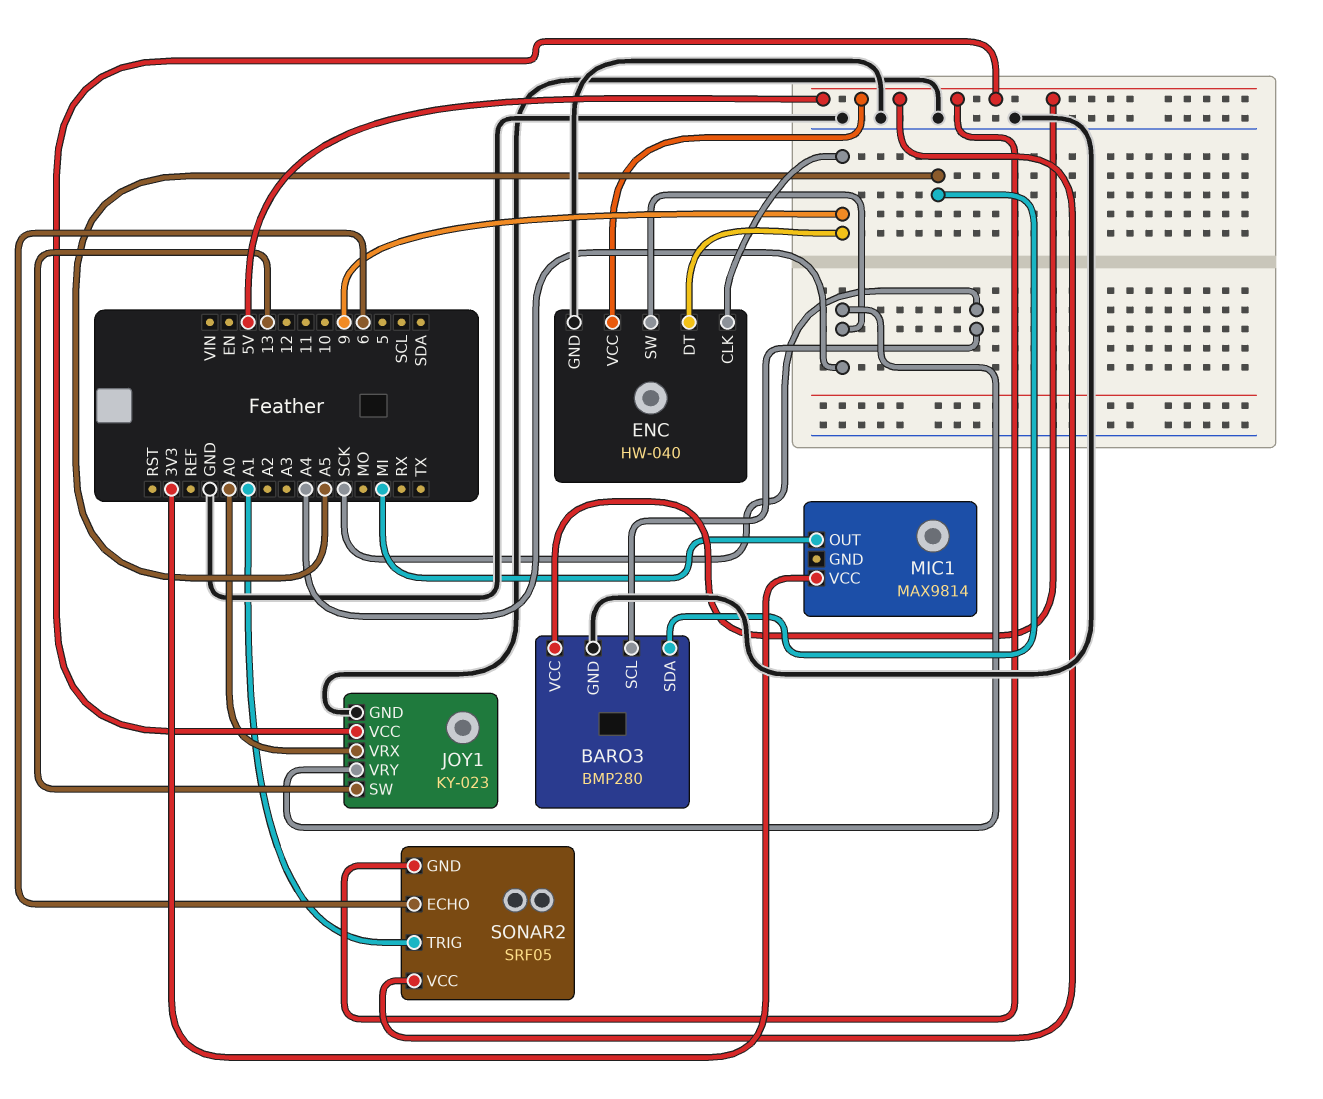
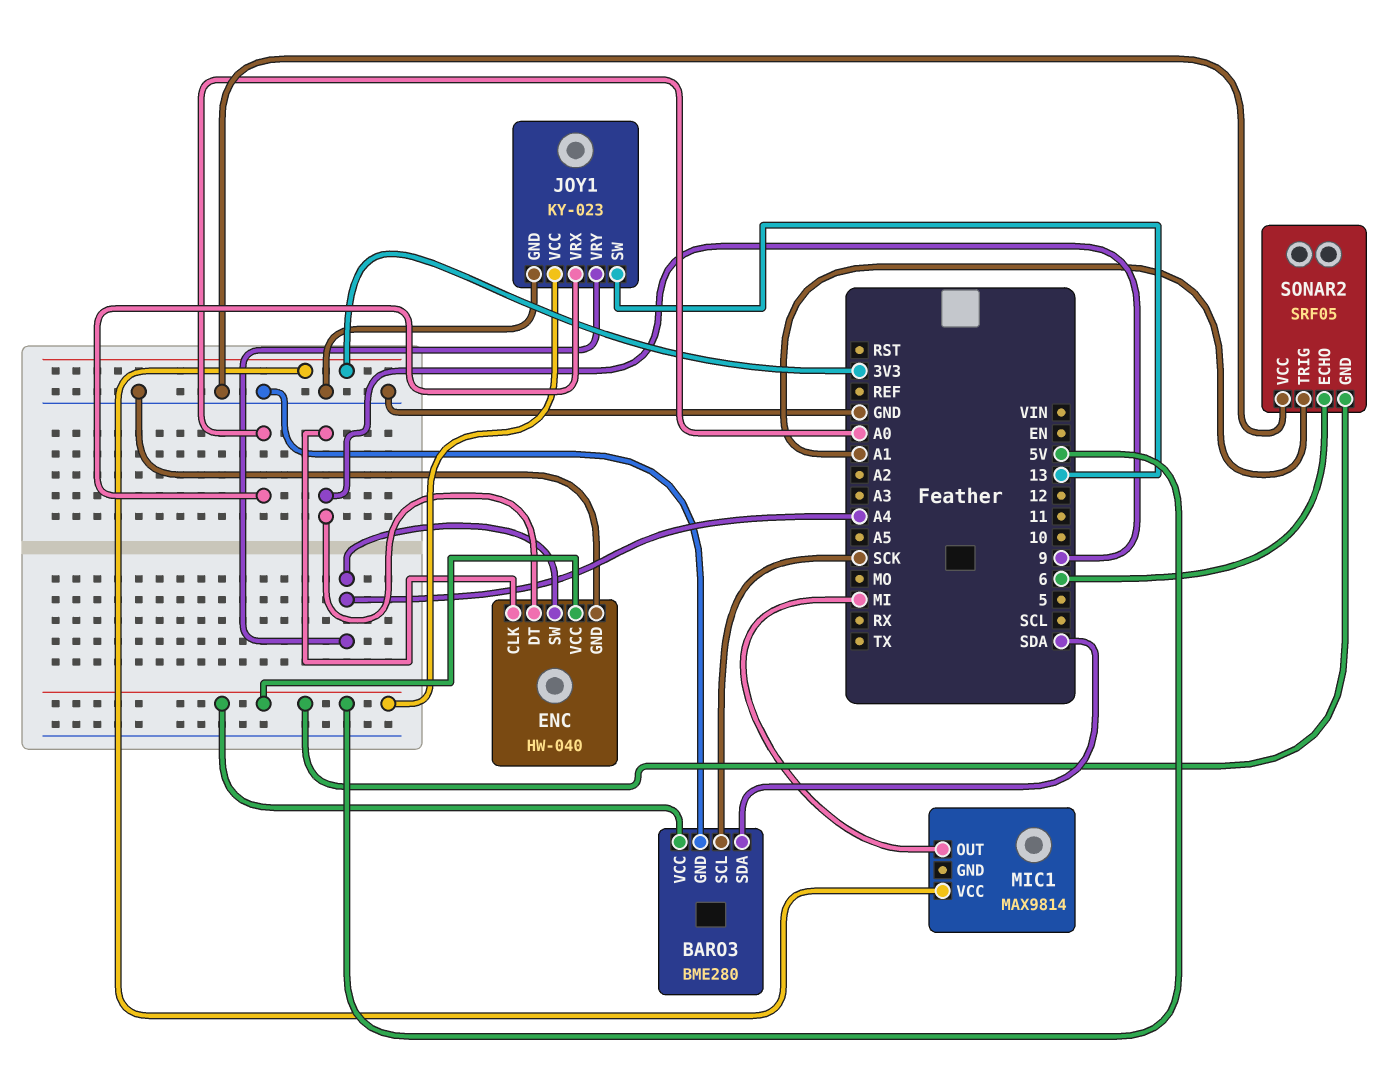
BARO3: BMP280 -> BME280
BARO3 pin SDA: A5 -> SDA
SONAR2 pin VCC: 5V -> GND

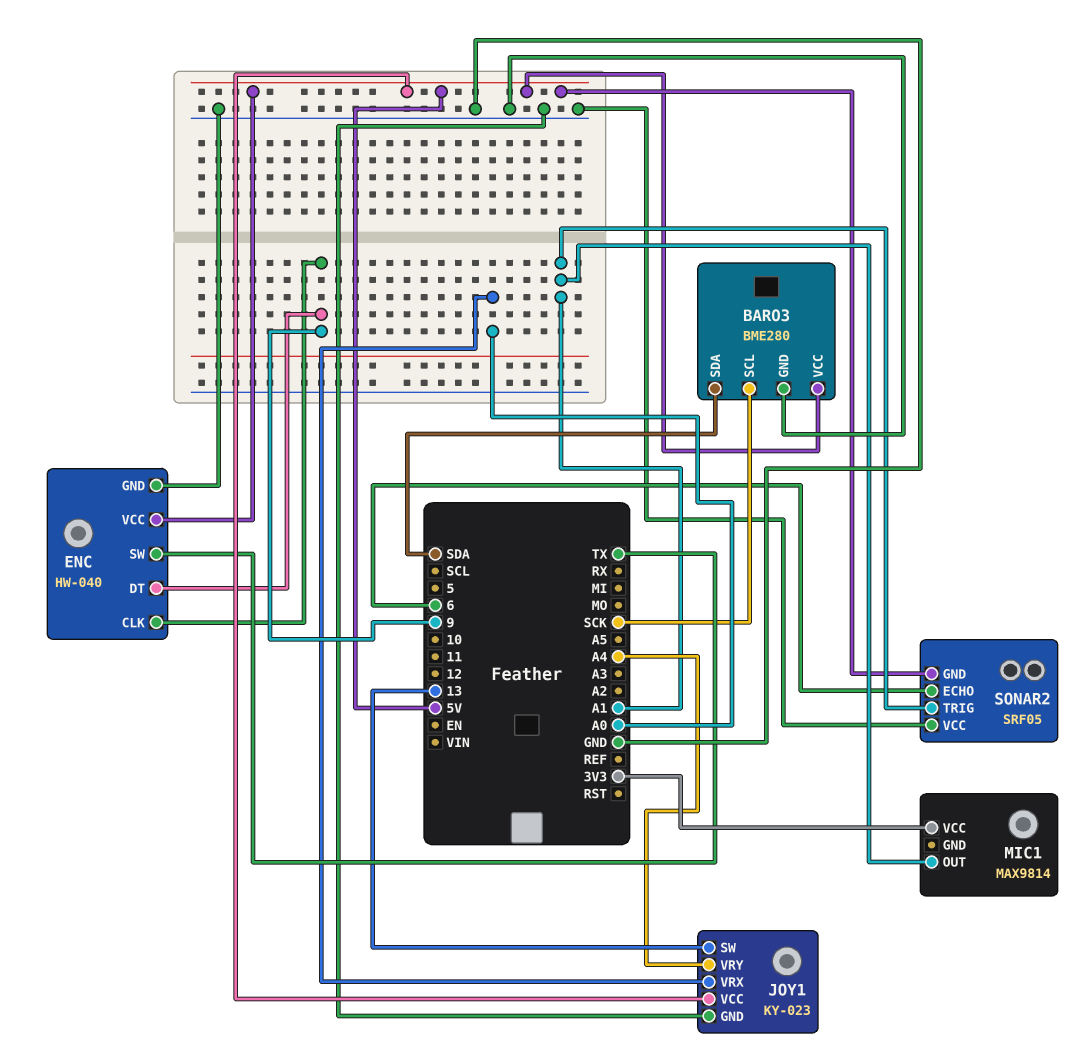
ENC pin SW: A4 -> TX
MIC1 pin OUT: MI -> A1

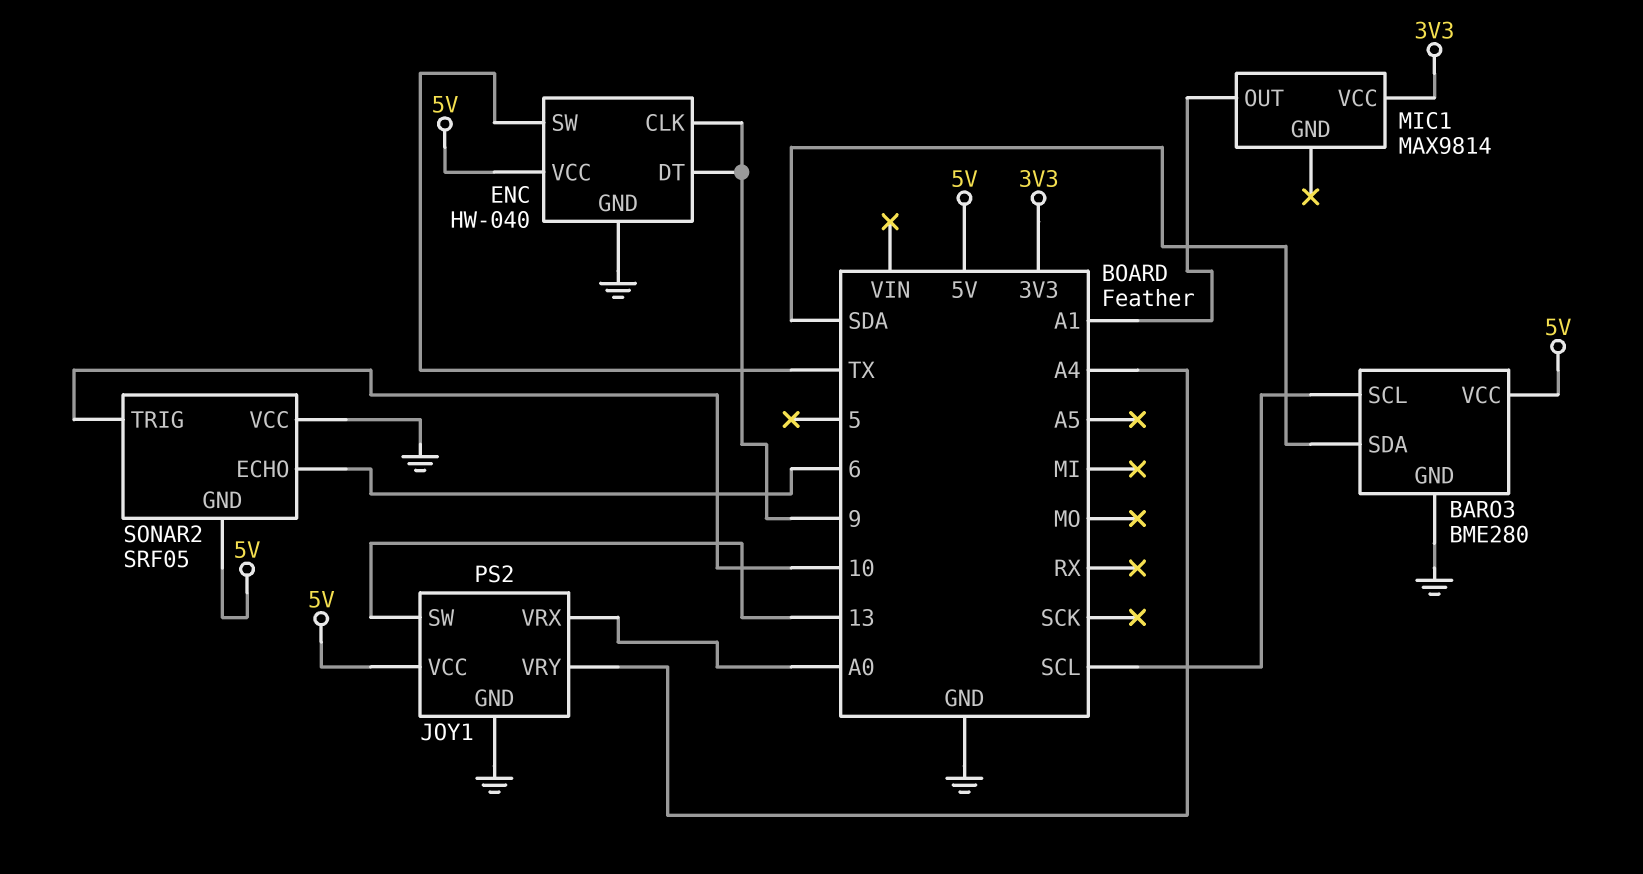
BARO3 pin SCL: SCK -> SCL
JOY1: KY-023 -> PS2
SONAR2 pin TRIG: A1 -> 10

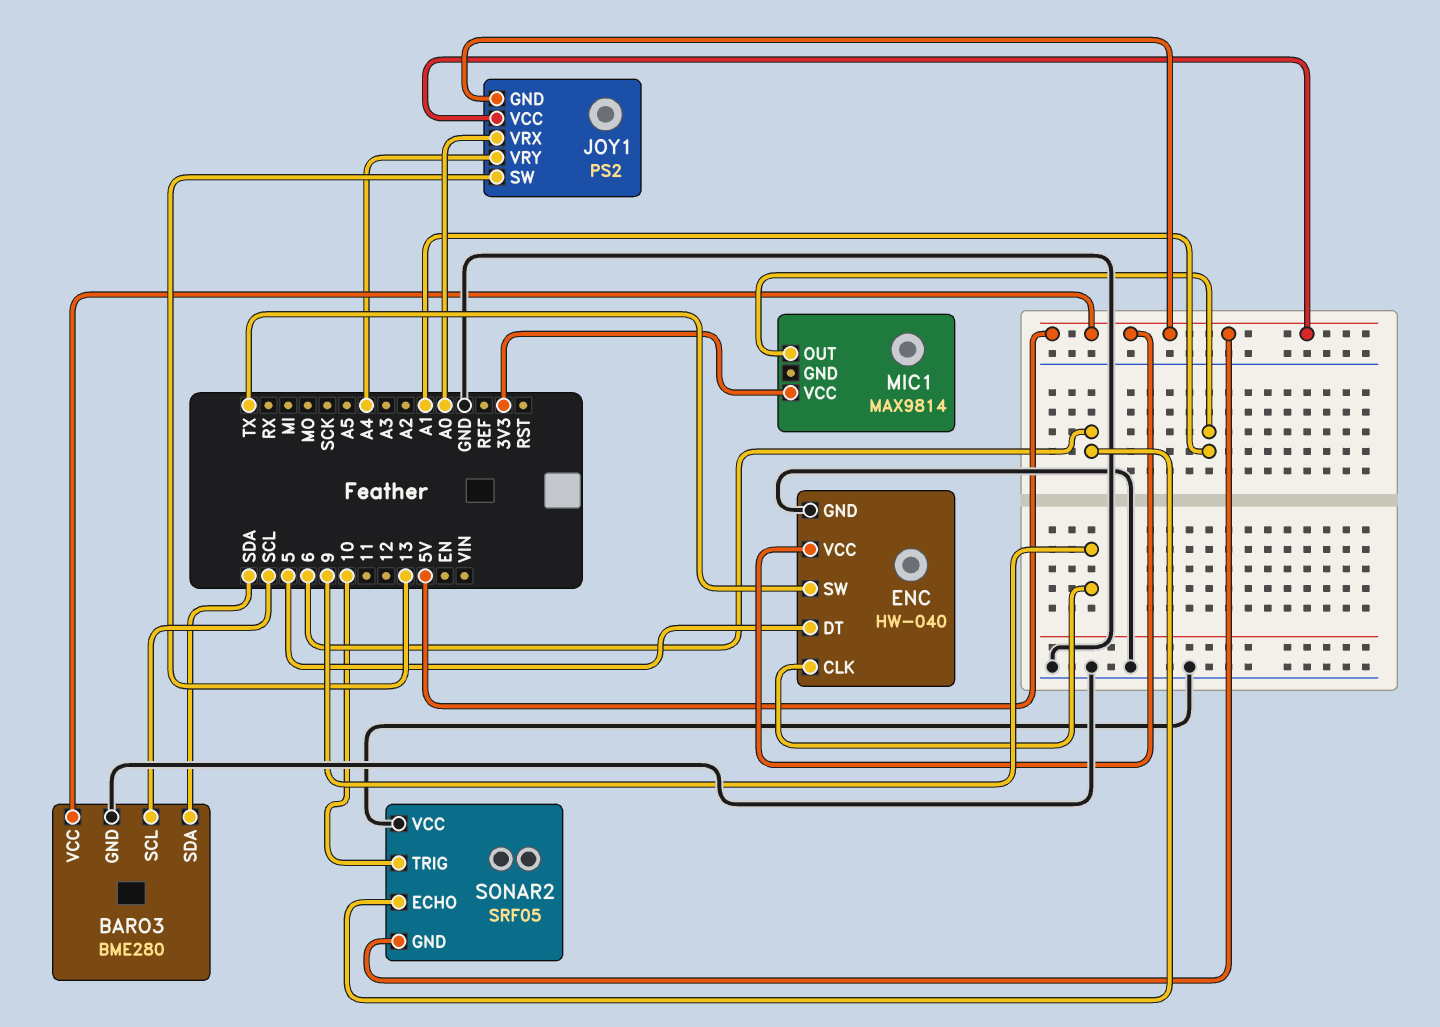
ENC pin DT: 9 -> 5
JOY1 pin GND: GND -> 5V

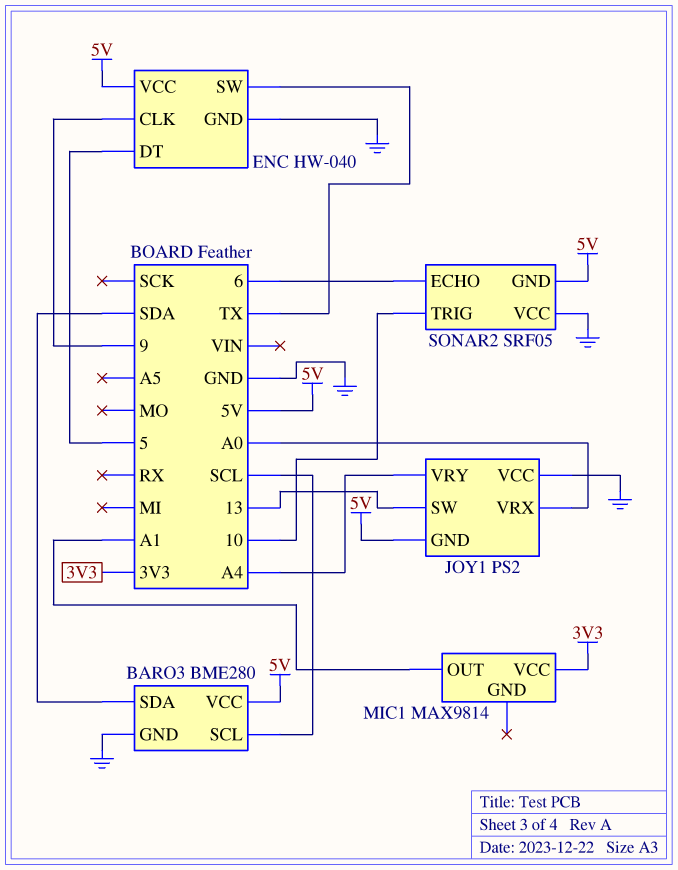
JOY1 pin VCC: 5V -> GND

